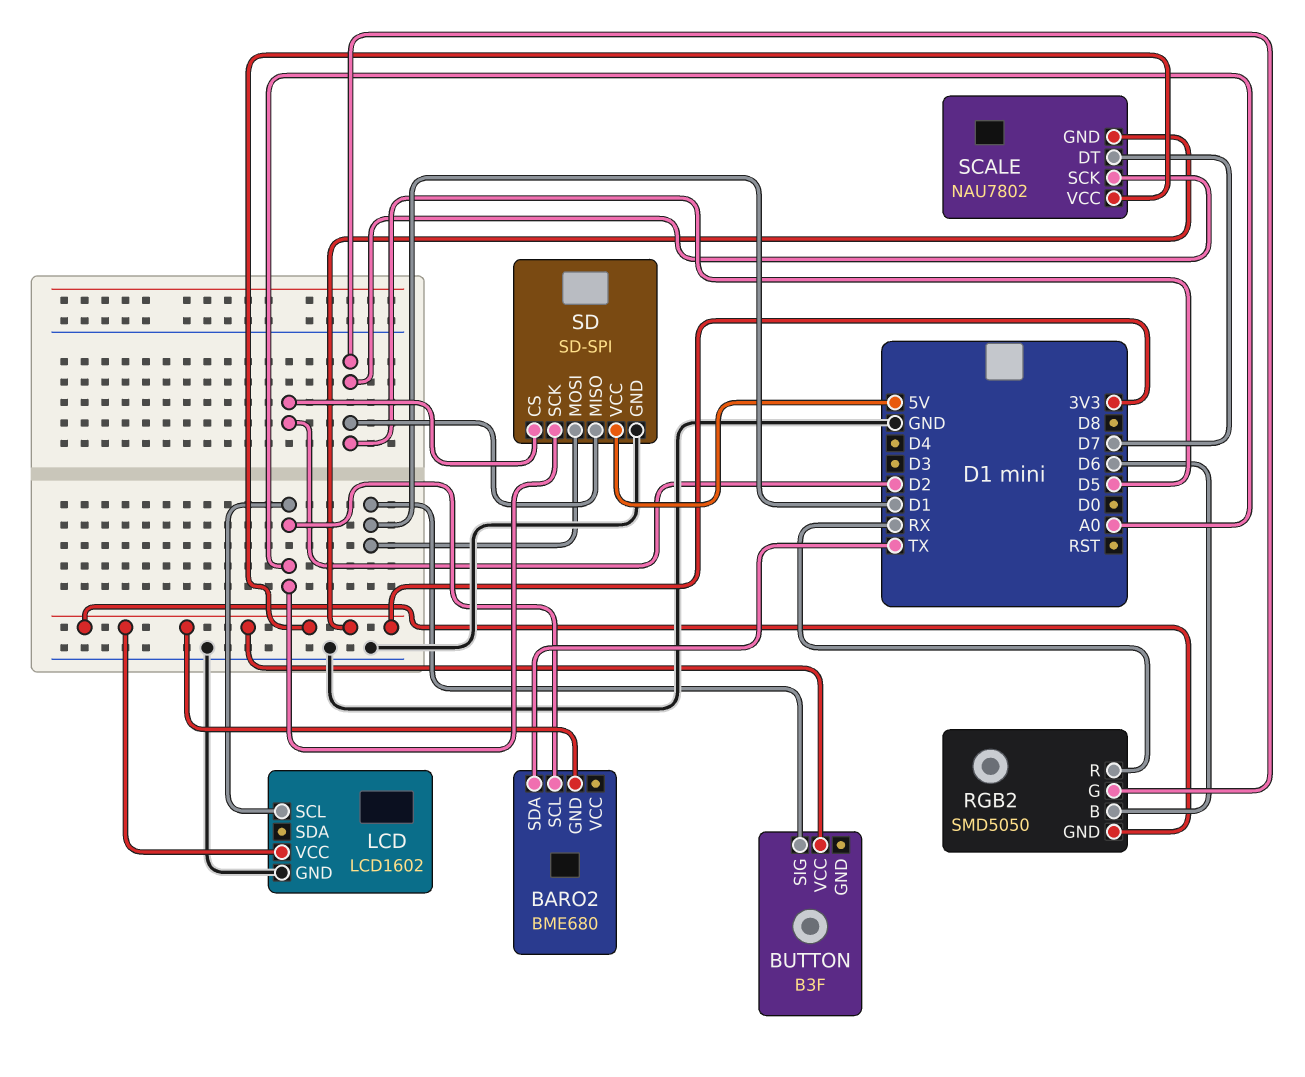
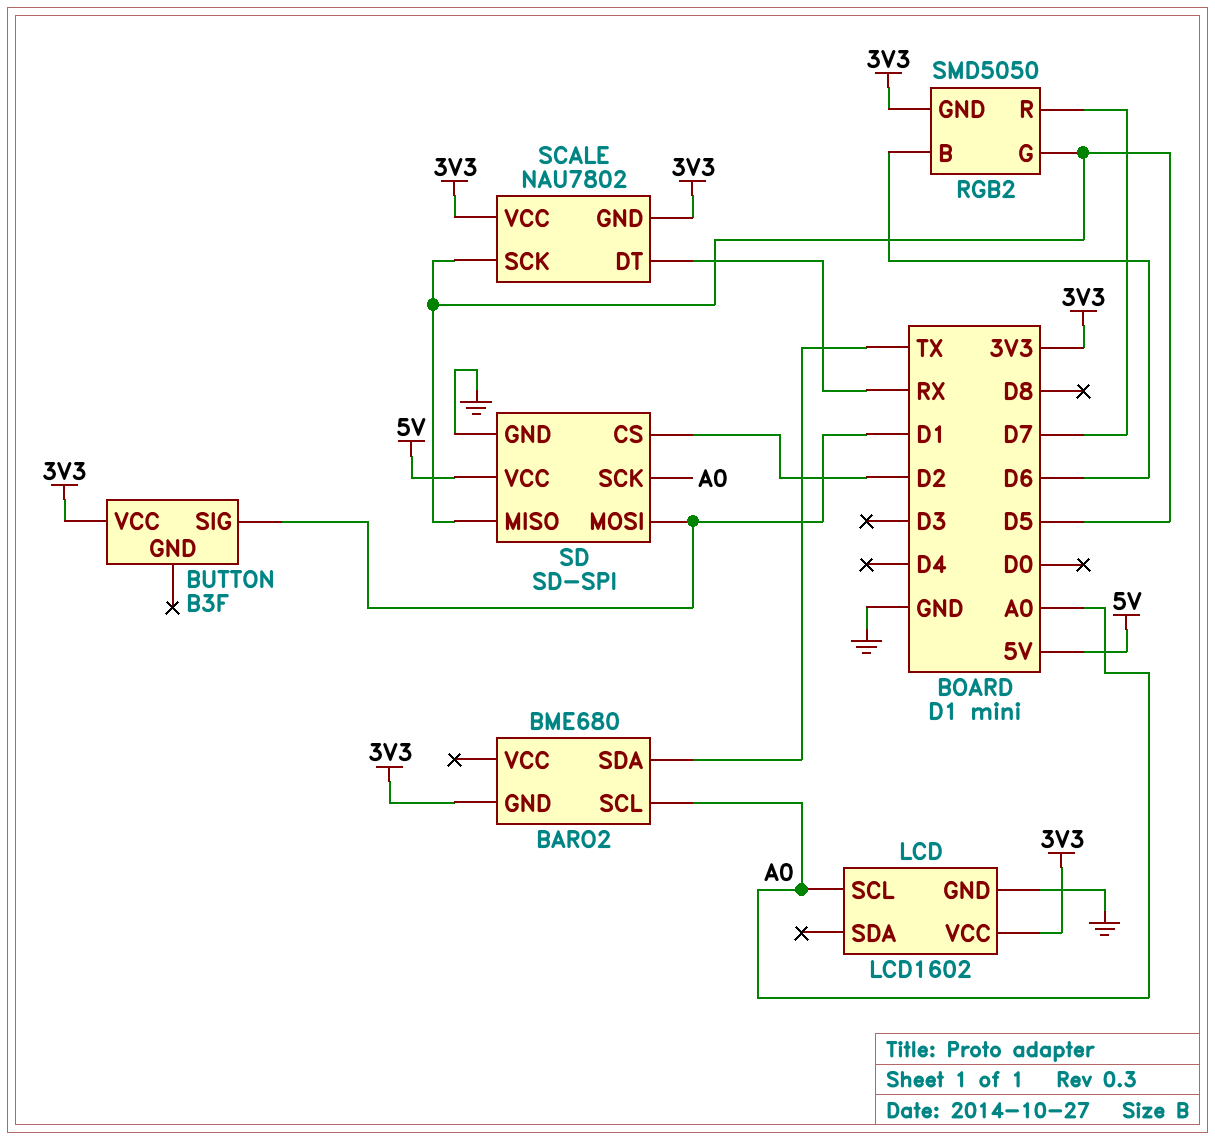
RGB2 pin R: RX -> D7
SCALE pin DT: D7 -> RX

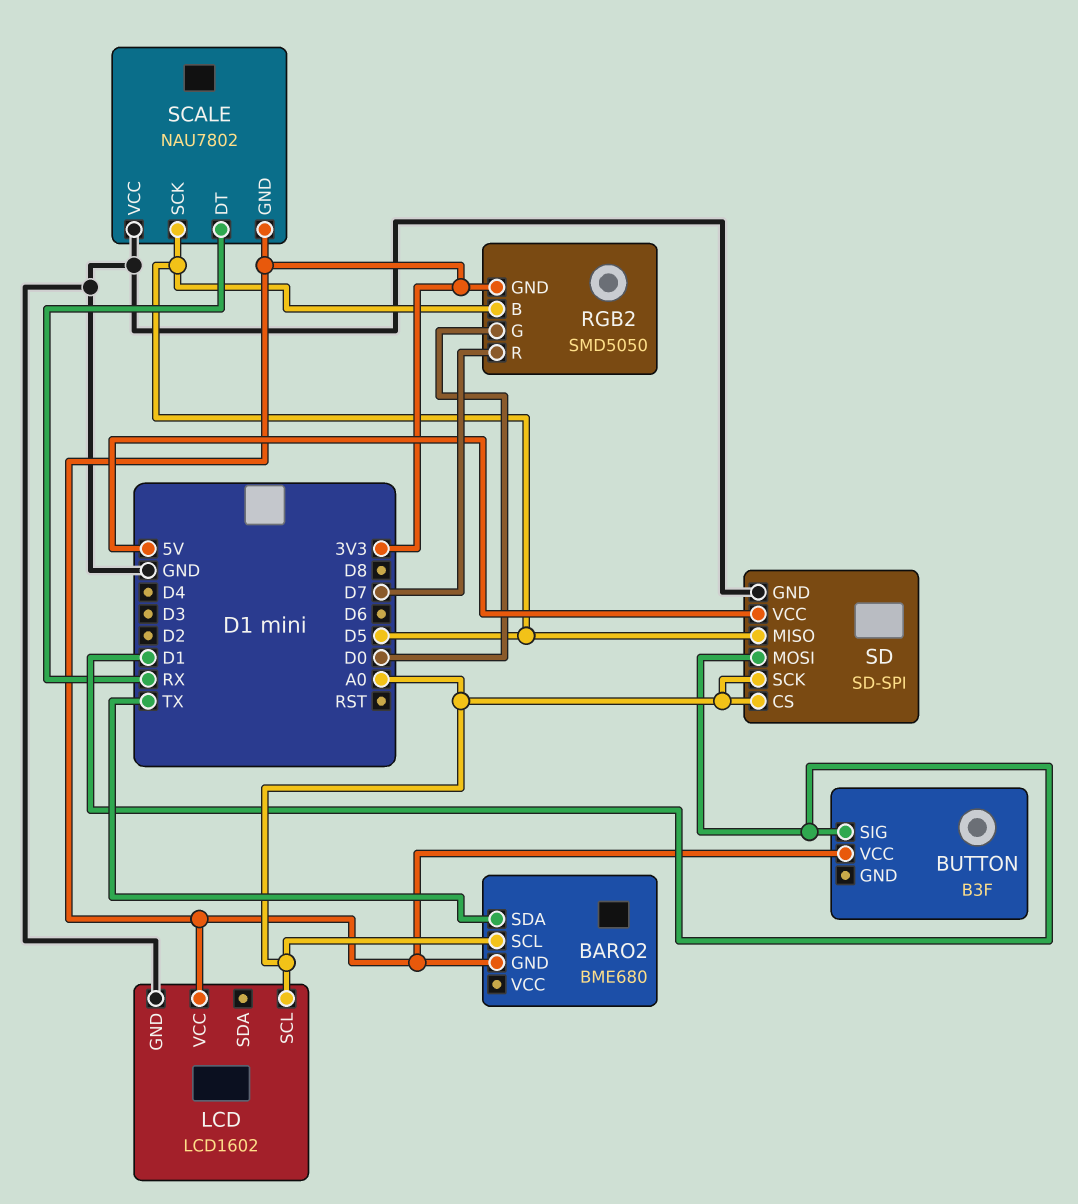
RGB2 pin B: D6 -> D5
RGB2 pin G: D5 -> D0
SCALE pin VCC: 3V3 -> GND
SD pin CS: D2 -> A0

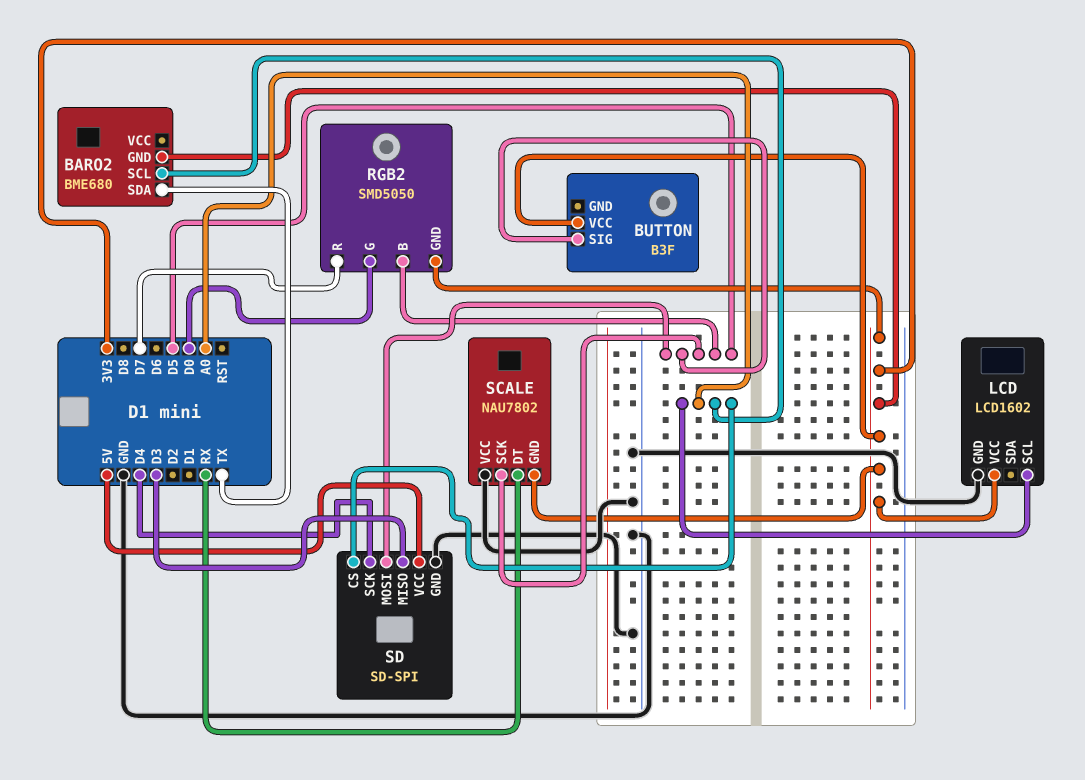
BUTTON pin SIG: D1 -> D5
SD pin MISO: D5 -> D3
SD pin MOSI: D1 -> D5
SD pin SCK: A0 -> D4

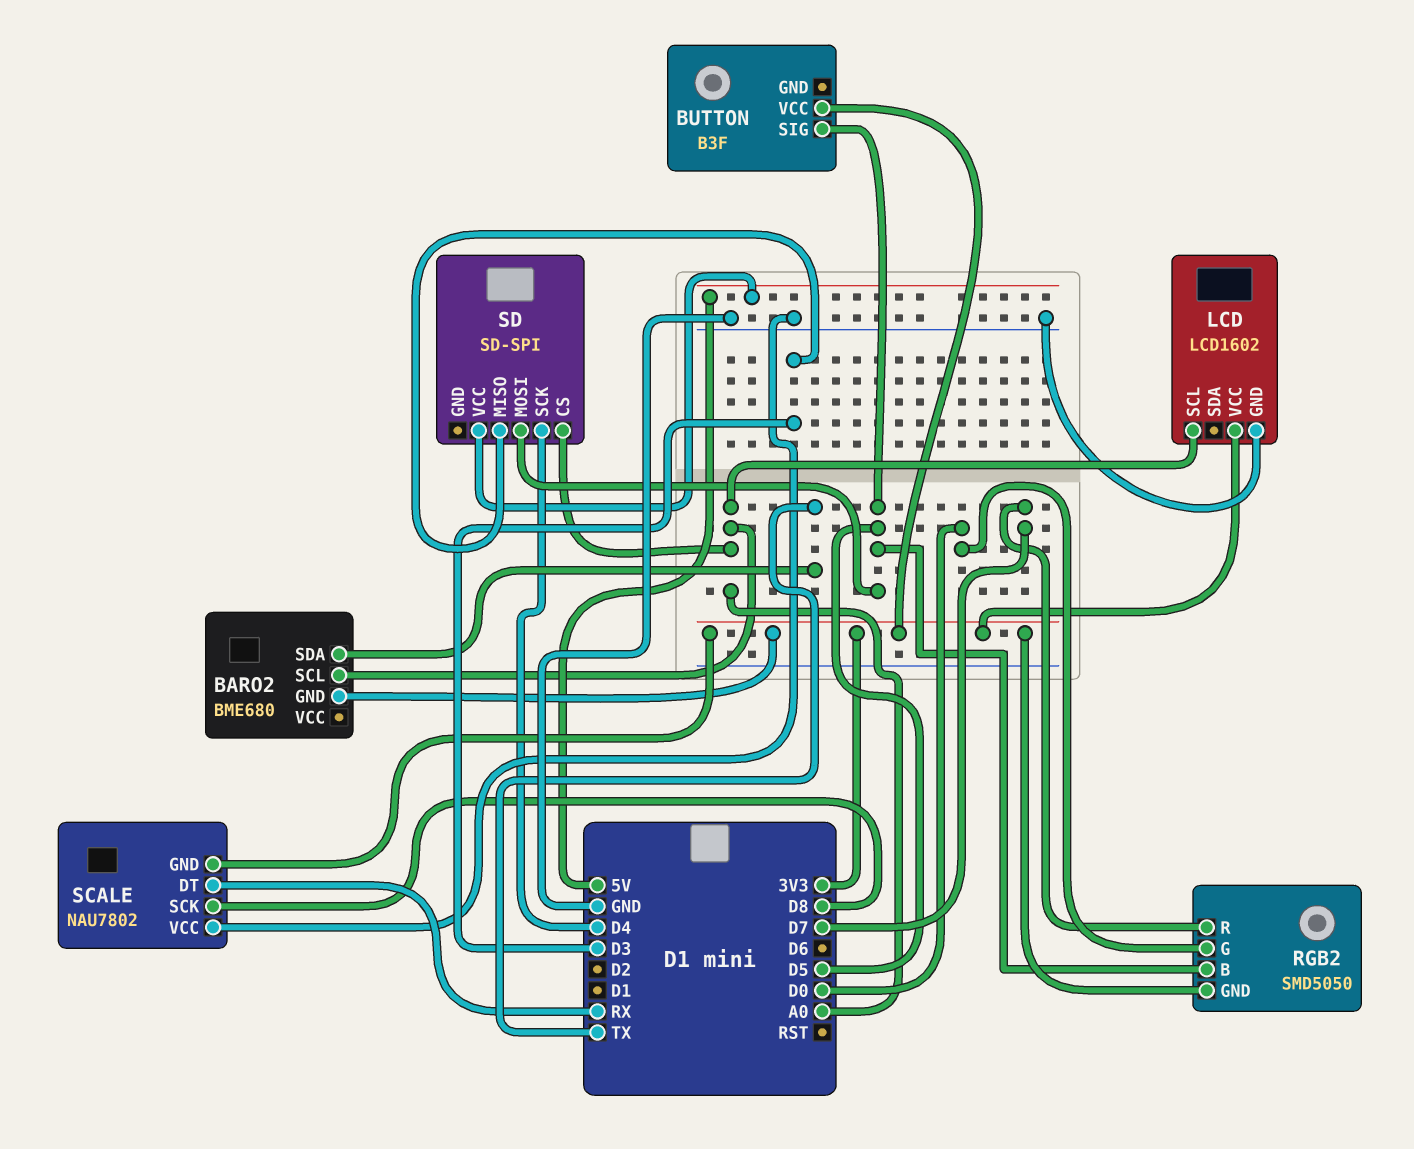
SCALE pin SCK: D5 -> D8
SD pin GND: GND -> none

